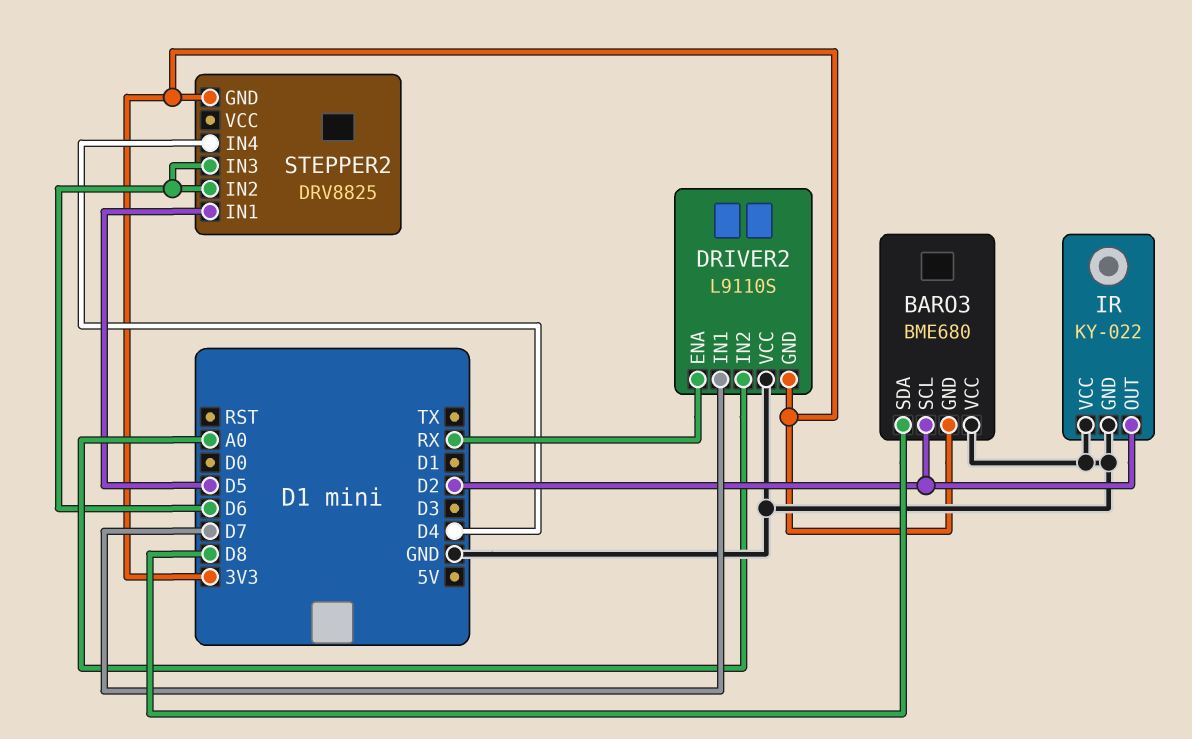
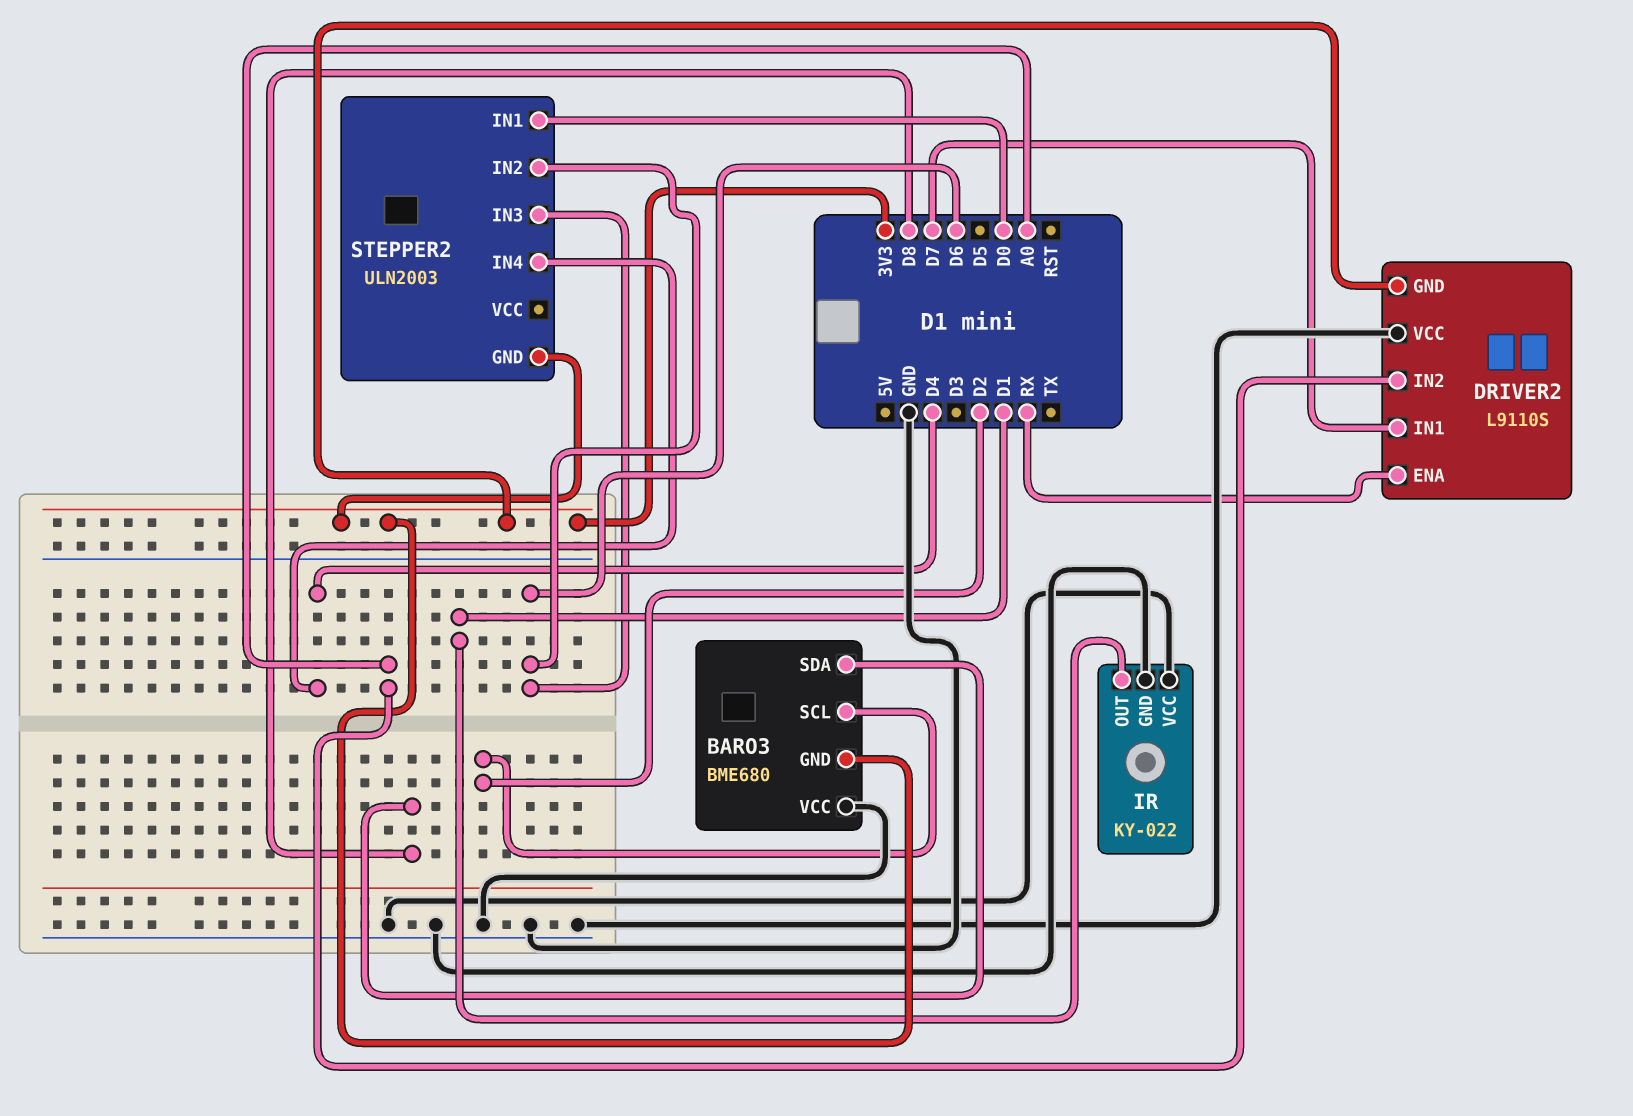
IR pin OUT: D2 -> D1
STEPPER2: DRV8825 -> ULN2003
STEPPER2 pin IN1: D5 -> D0

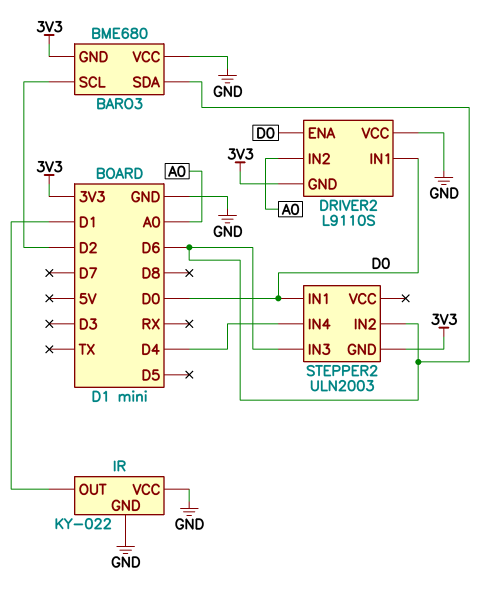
BARO3 pin SDA: D8 -> D6
DRIVER2 pin ENA: RX -> D0
DRIVER2 pin IN1: D7 -> D0

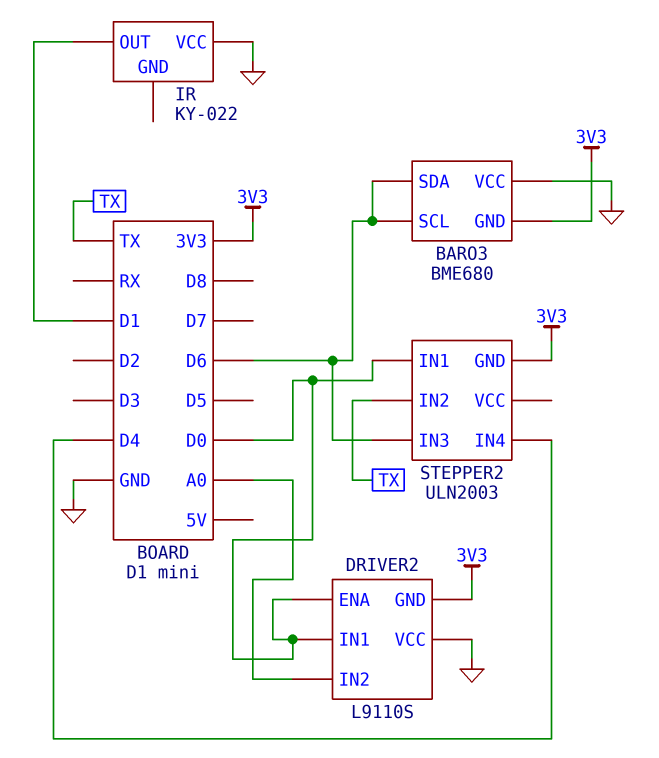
BARO3 pin SCL: D2 -> D6
IR pin GND: GND -> none
STEPPER2 pin IN2: D6 -> TX

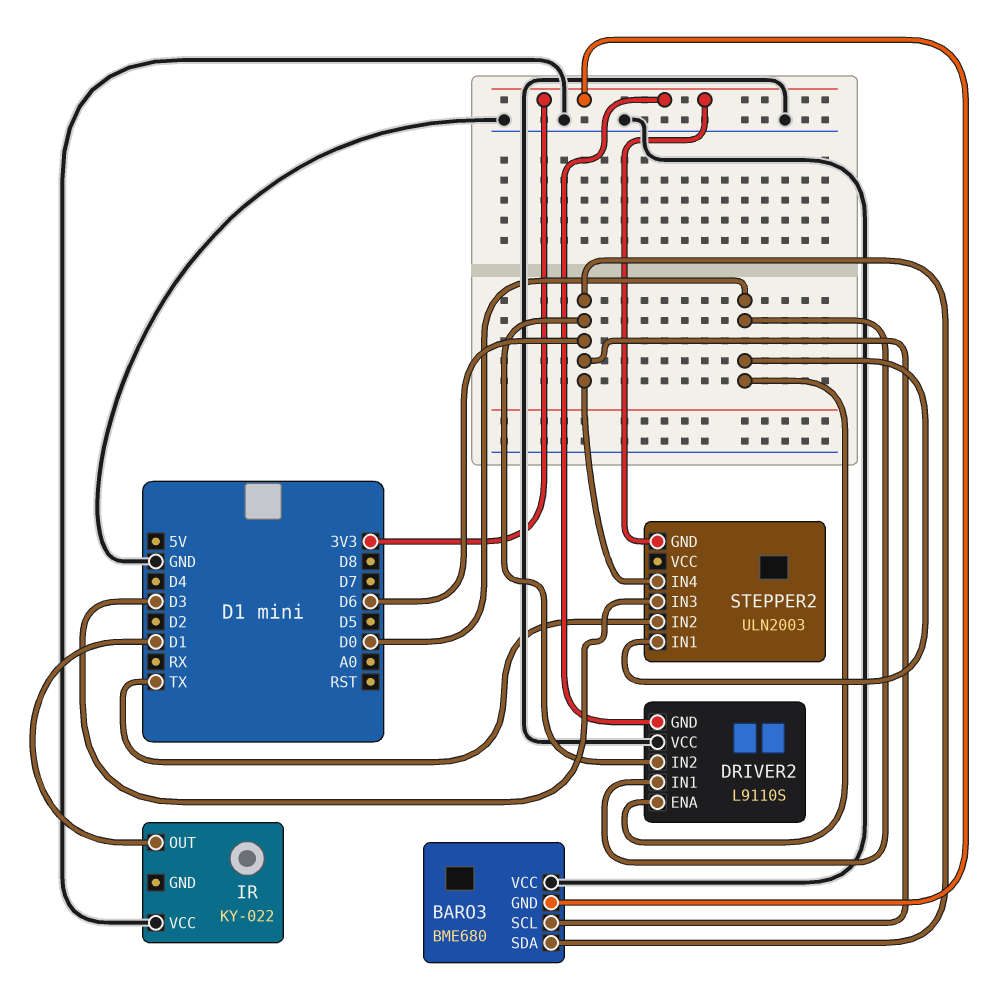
DRIVER2 pin IN2: A0 -> D6
STEPPER2 pin IN3: D6 -> D3
STEPPER2 pin IN4: D4 -> D6

